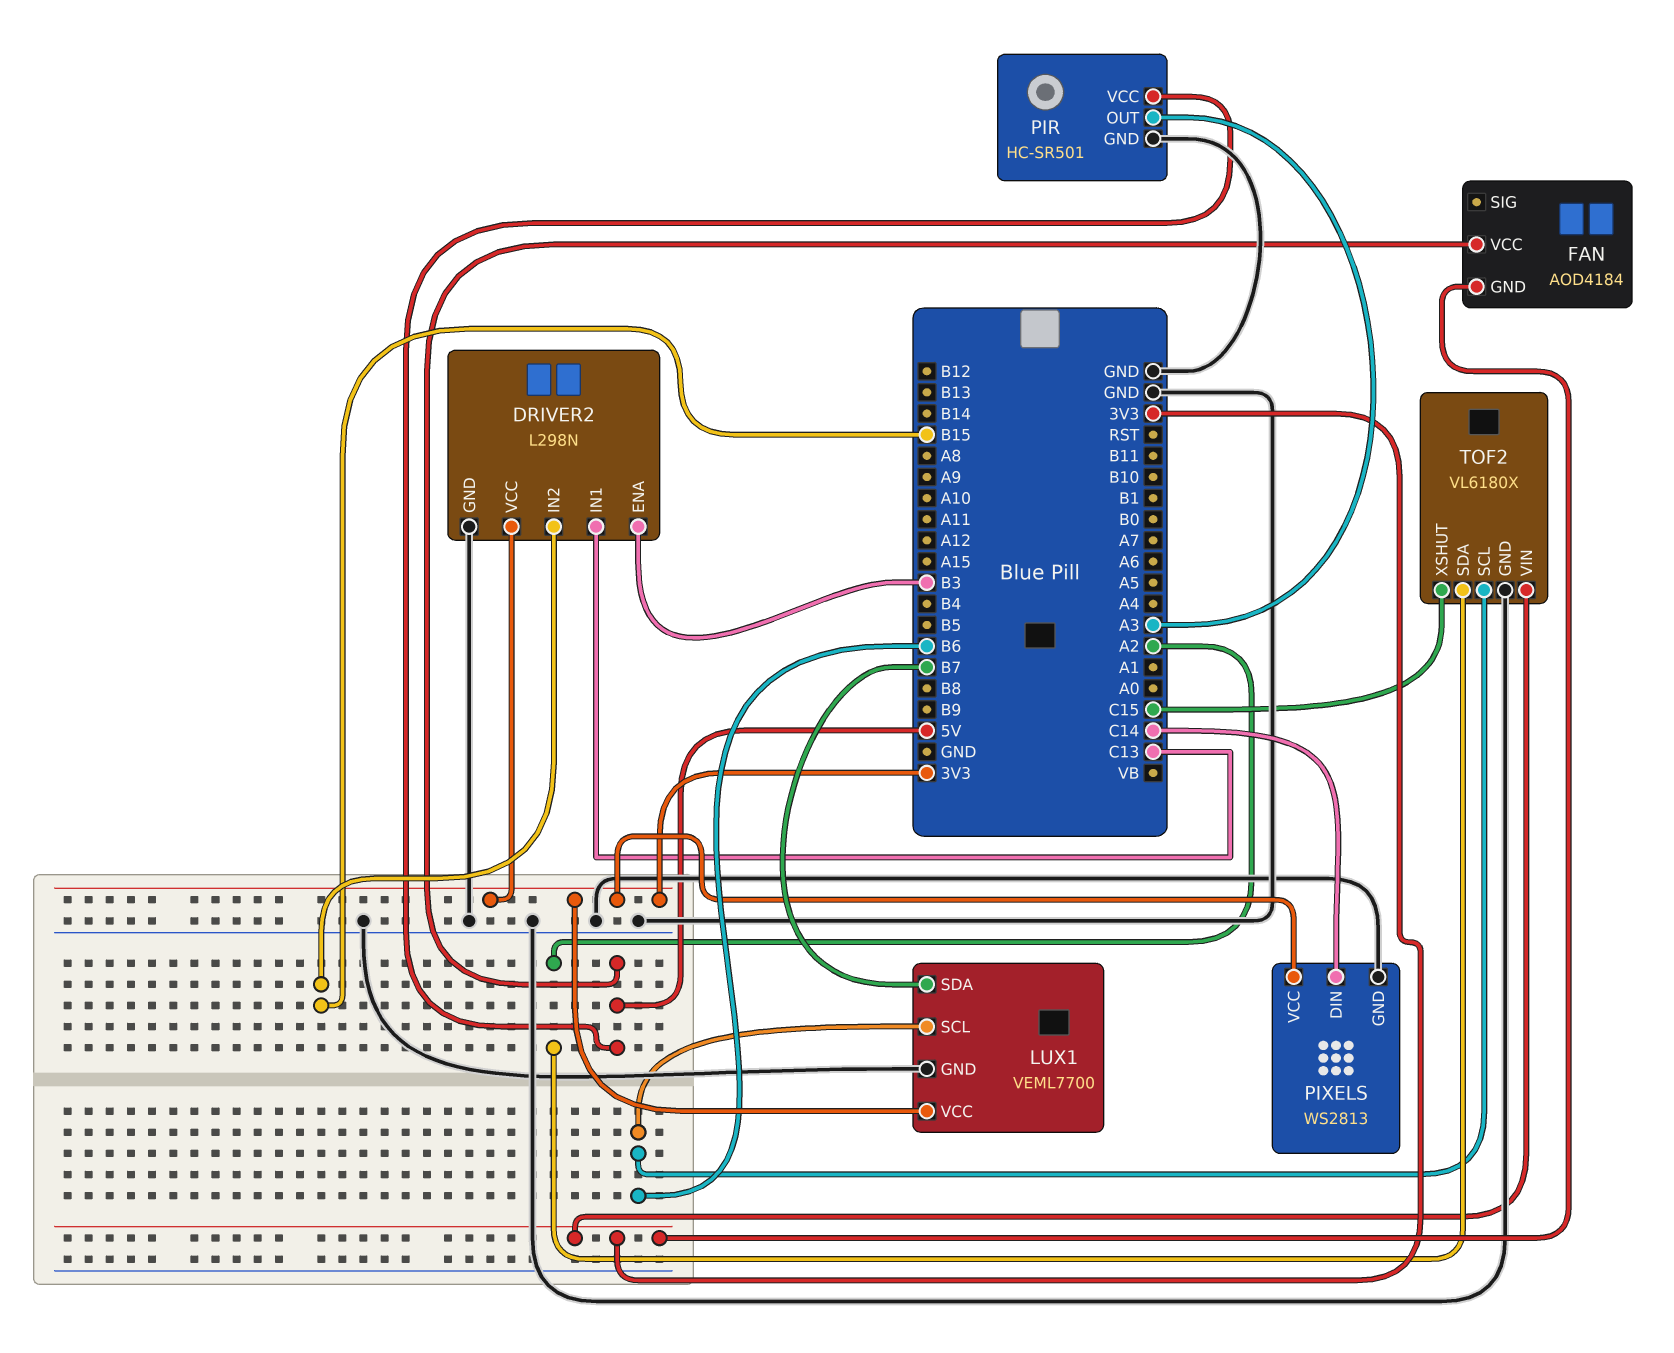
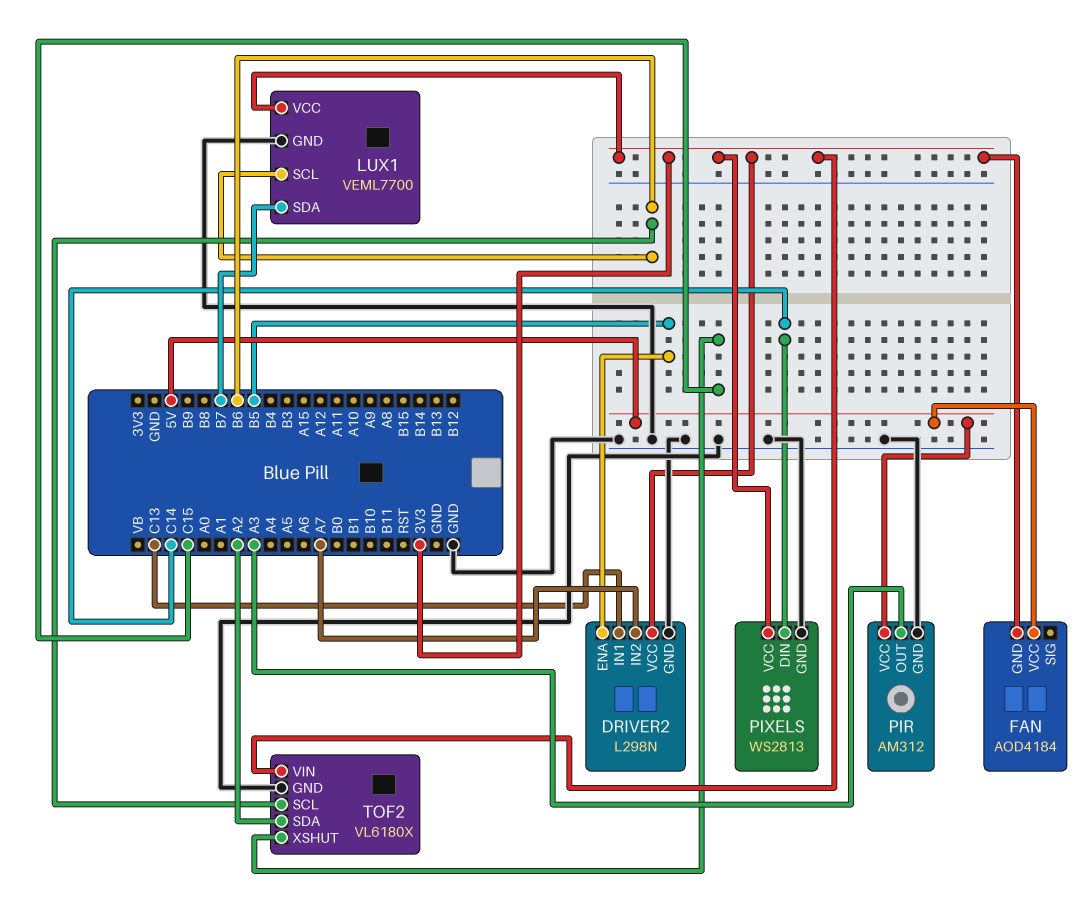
DRIVER2 pin ENA: B3 -> B5
DRIVER2 pin IN2: B15 -> A7
PIR: HC-SR501 -> AM312

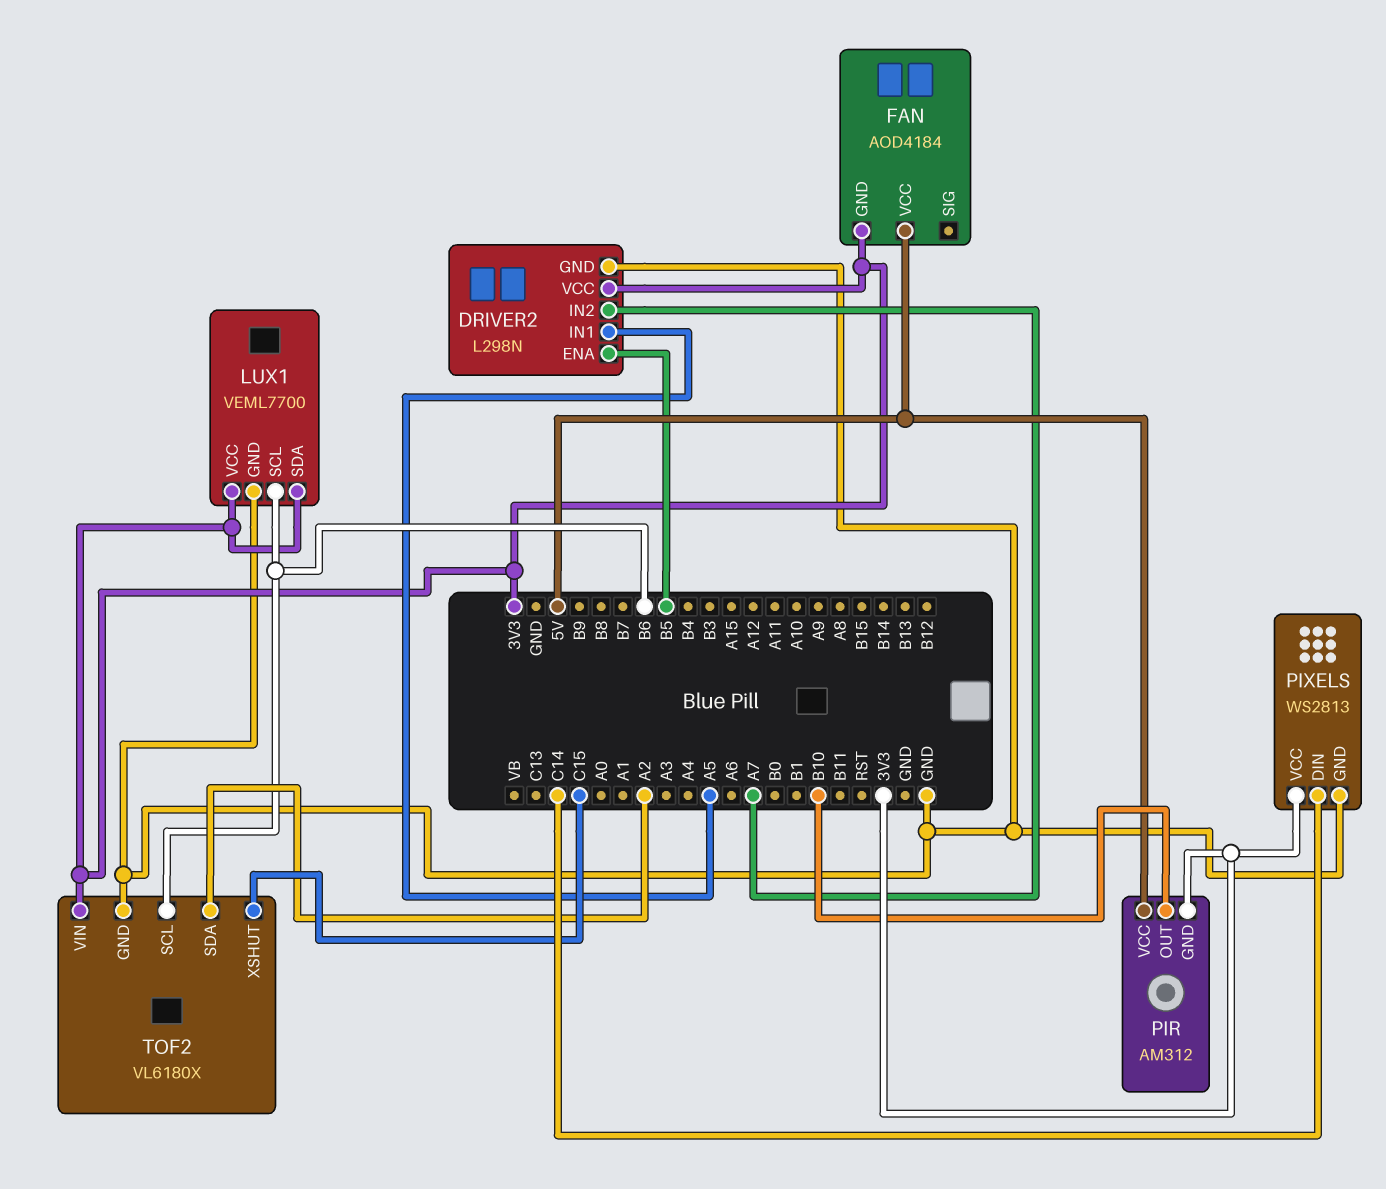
DRIVER2 pin IN1: C13 -> A5
LUX1 pin SDA: B7 -> 3V3
PIR pin GND: GND -> 3V3
PIR pin OUT: A3 -> B10

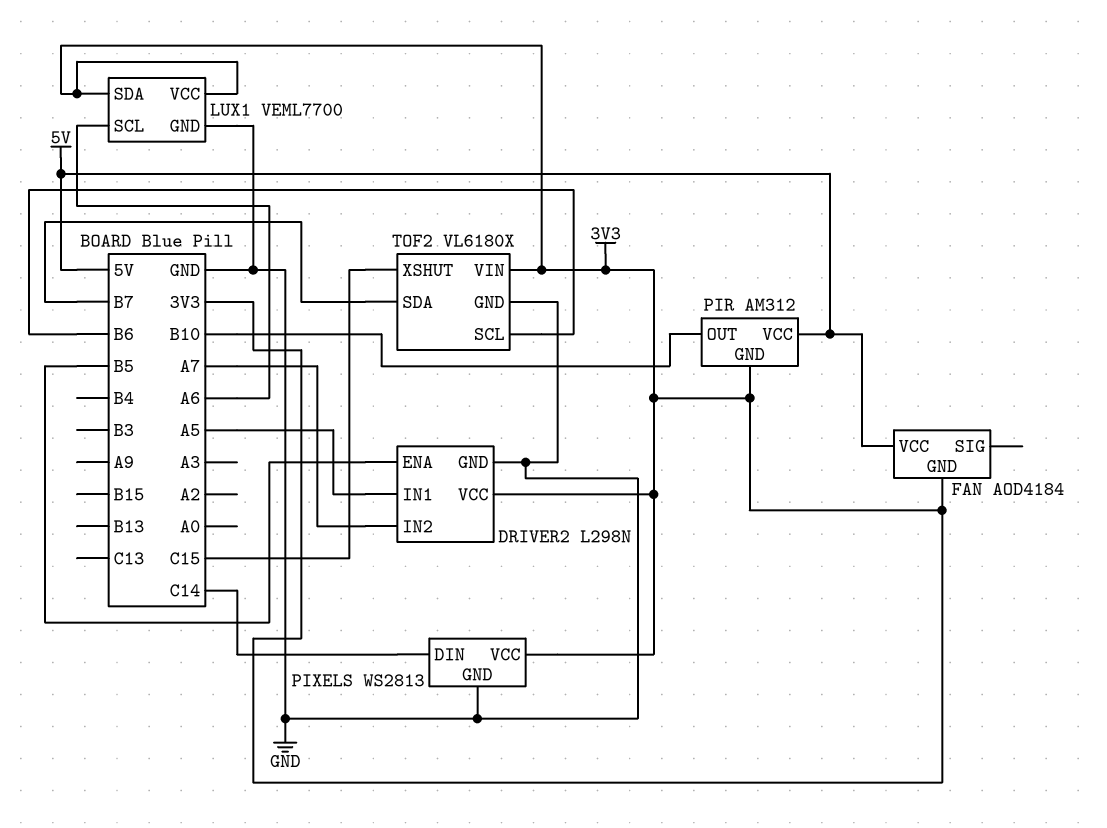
LUX1 pin SCL: B6 -> A6
TOF2 pin SDA: A2 -> B7

